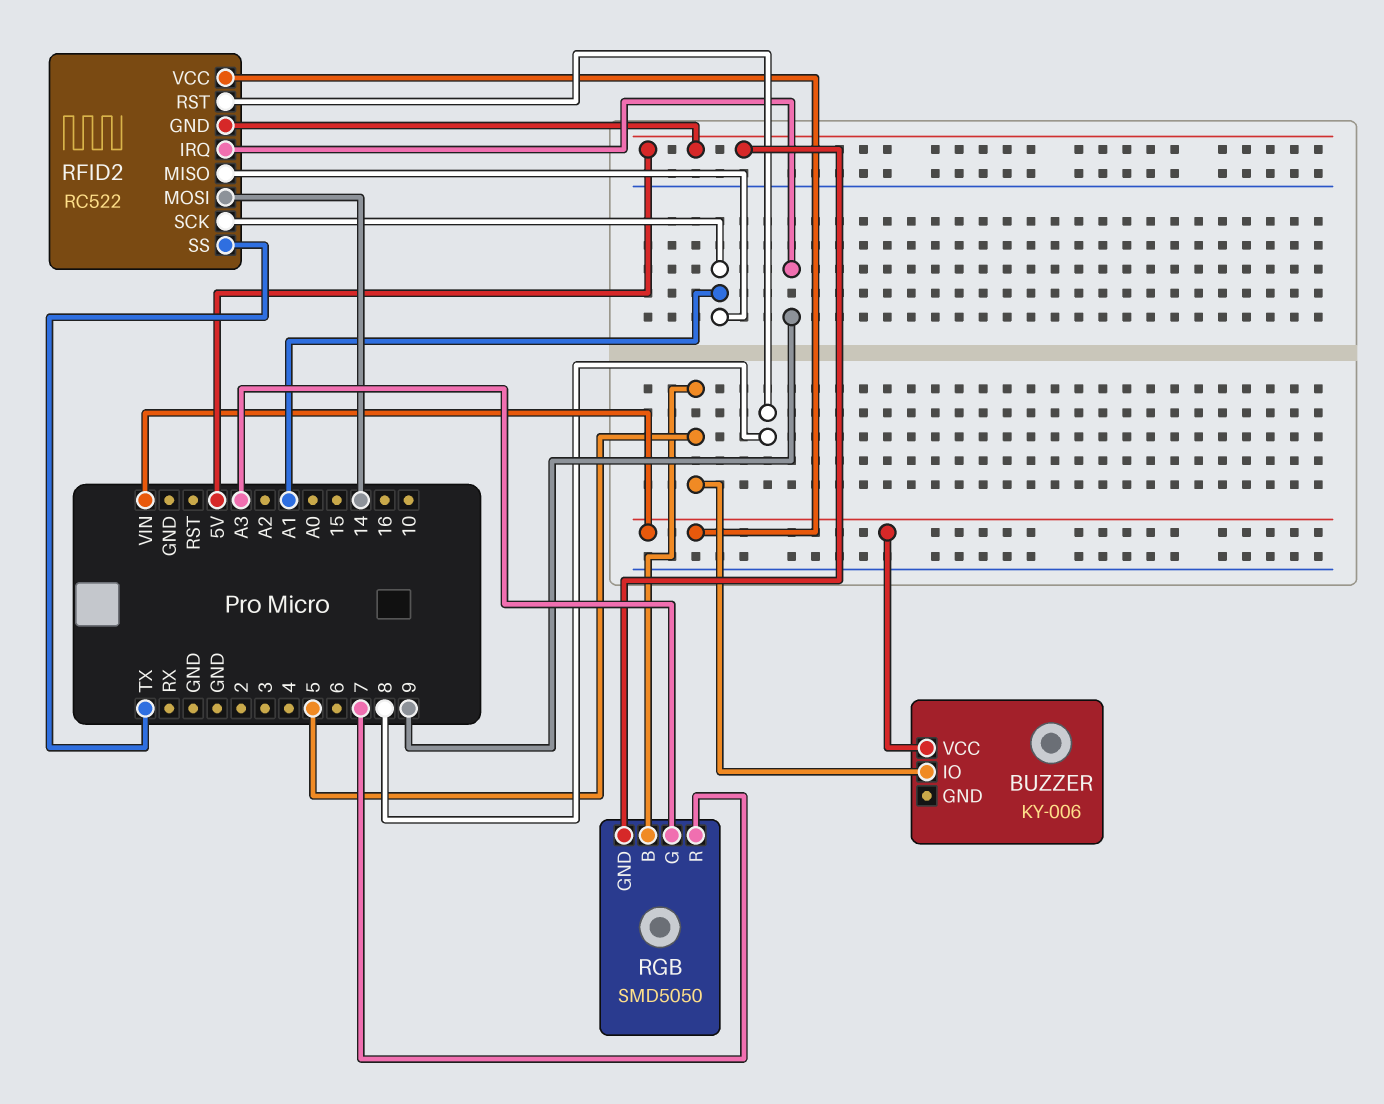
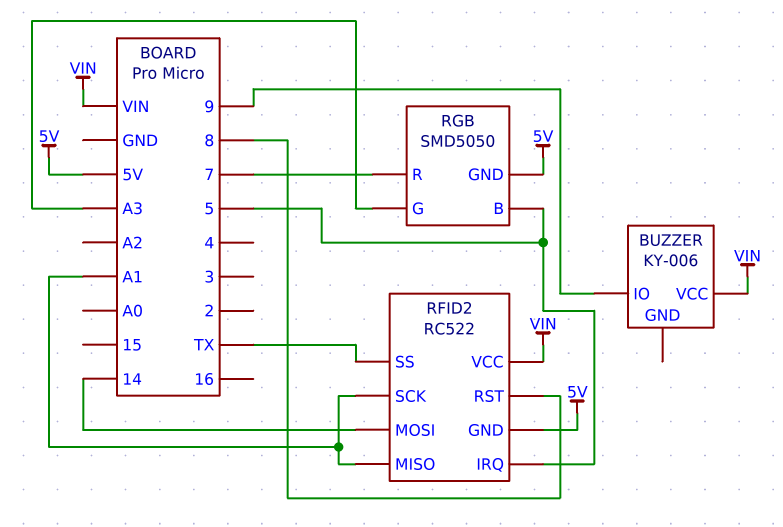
BUZZER pin IO: 5 -> 9
RFID2 pin IRQ: 9 -> 5

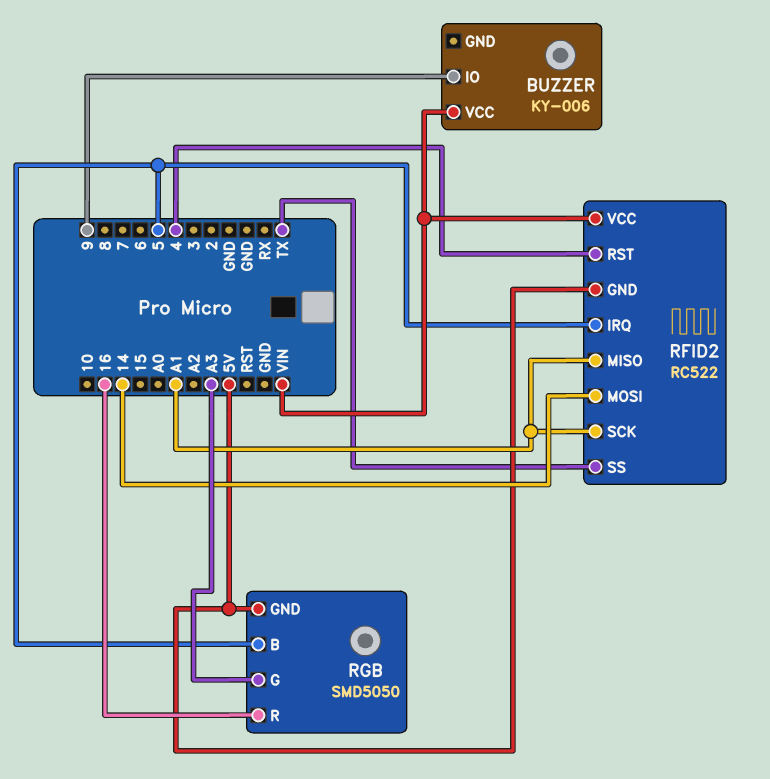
RFID2 pin RST: 8 -> 4
RGB pin R: 7 -> 16

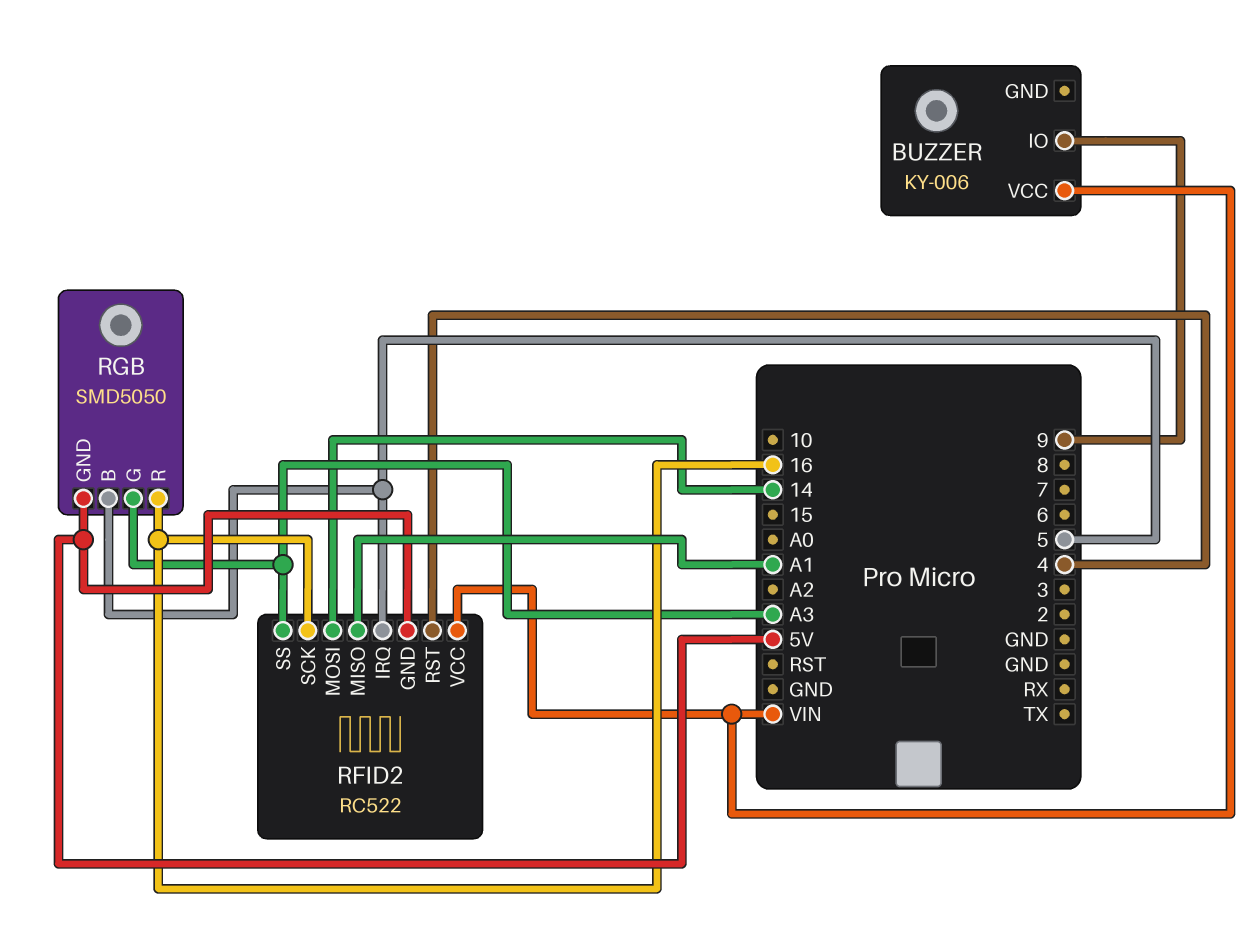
RFID2 pin SCK: A1 -> 16
RFID2 pin SS: TX -> A3

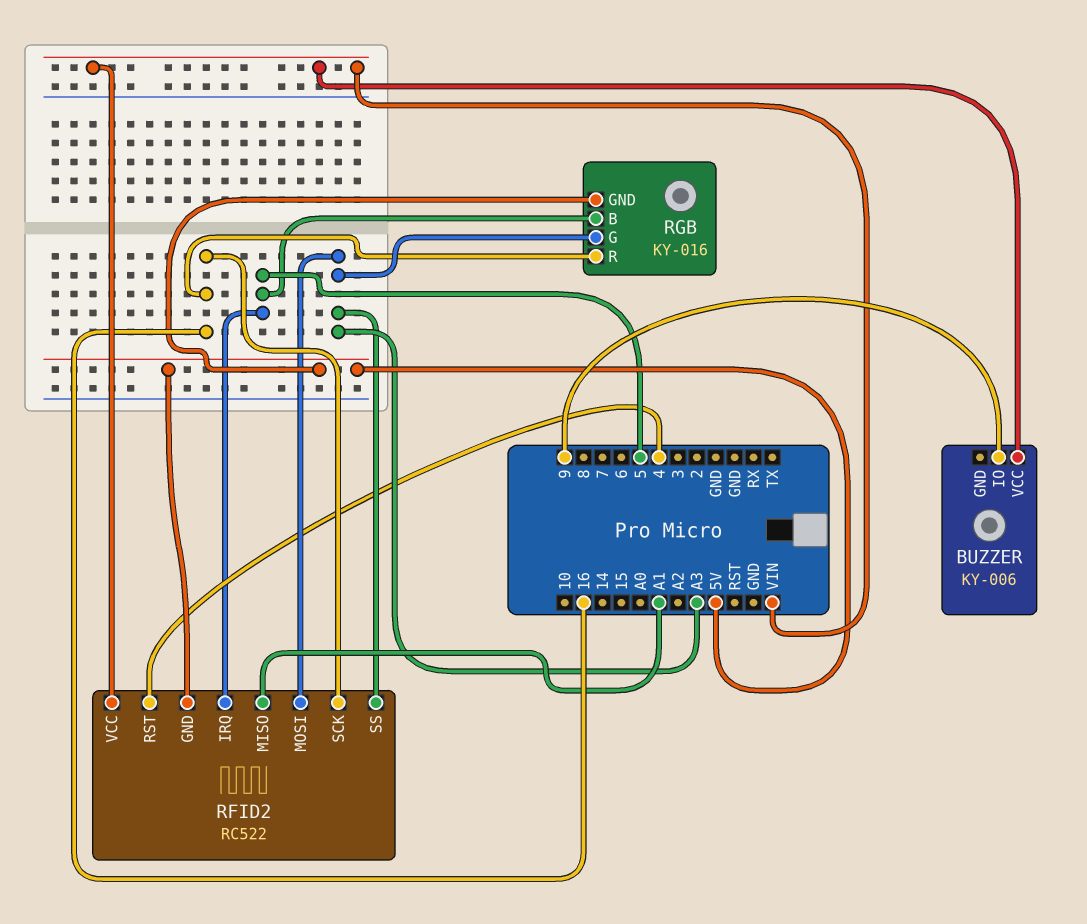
RFID2 pin MOSI: 14 -> A3
RGB: SMD5050 -> KY-016

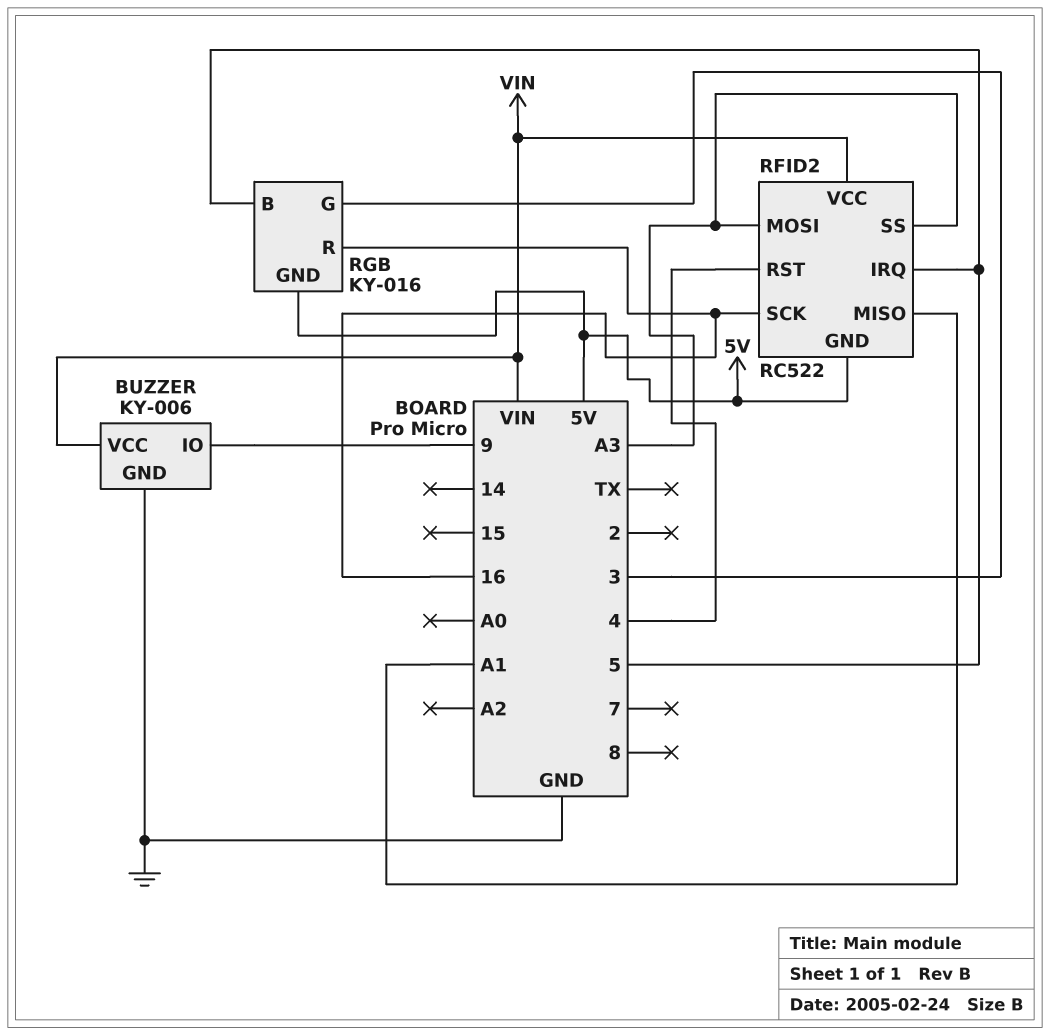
BUZZER pin GND: none -> GND
RGB pin G: A3 -> 3

